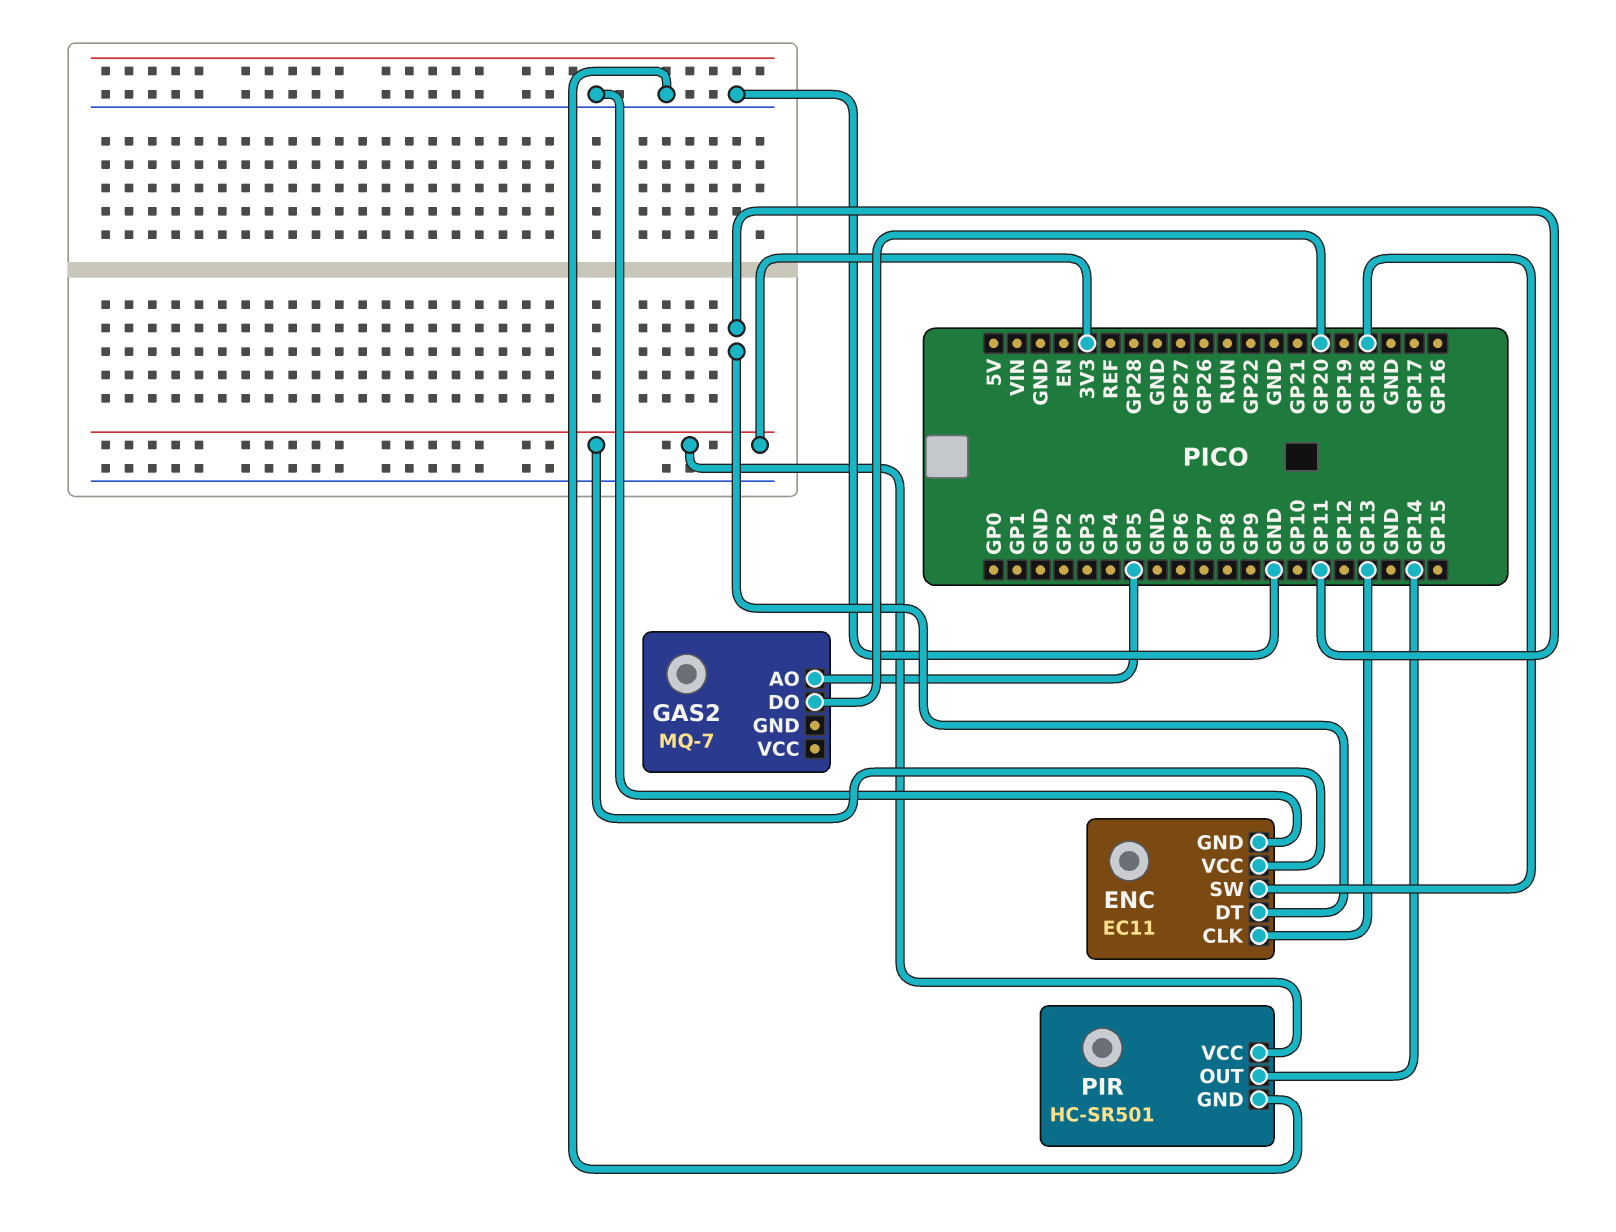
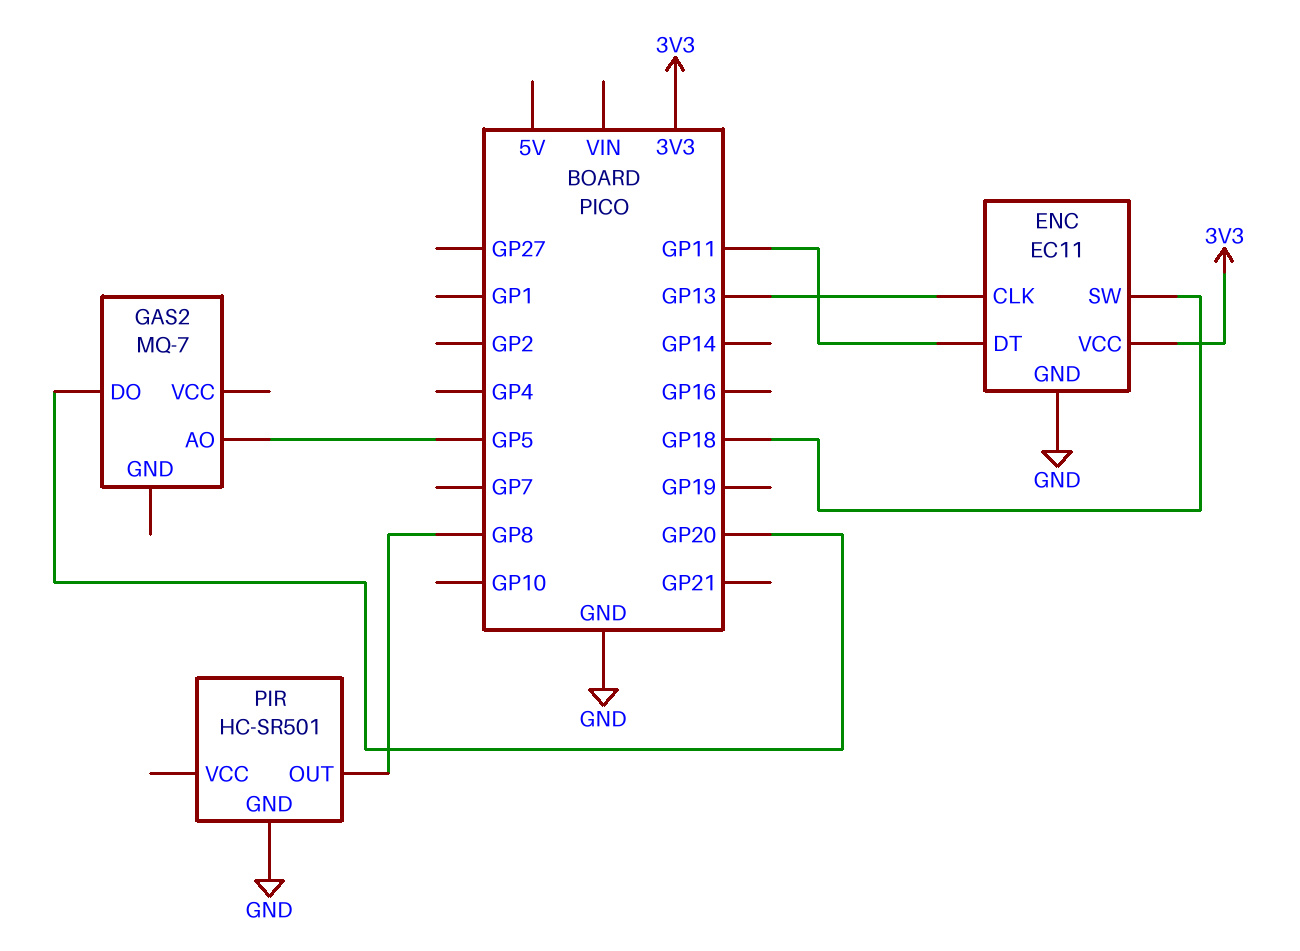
PIR pin OUT: GP14 -> GP8
PIR pin VCC: 3V3 -> none

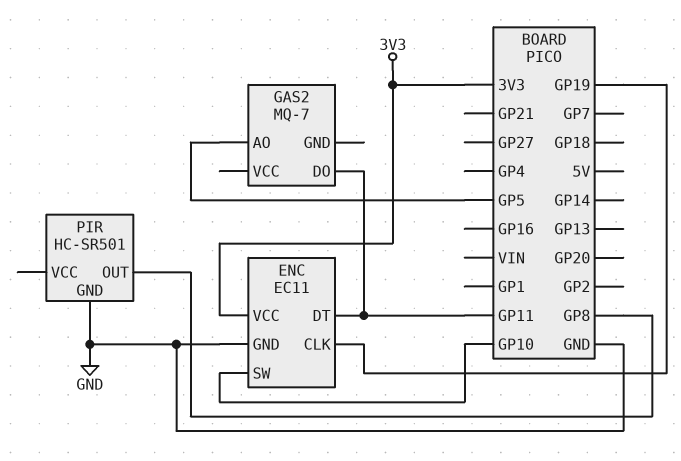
ENC pin CLK: GP13 -> GP19
ENC pin SW: GP18 -> GP10
GAS2 pin DO: GP20 -> GP11

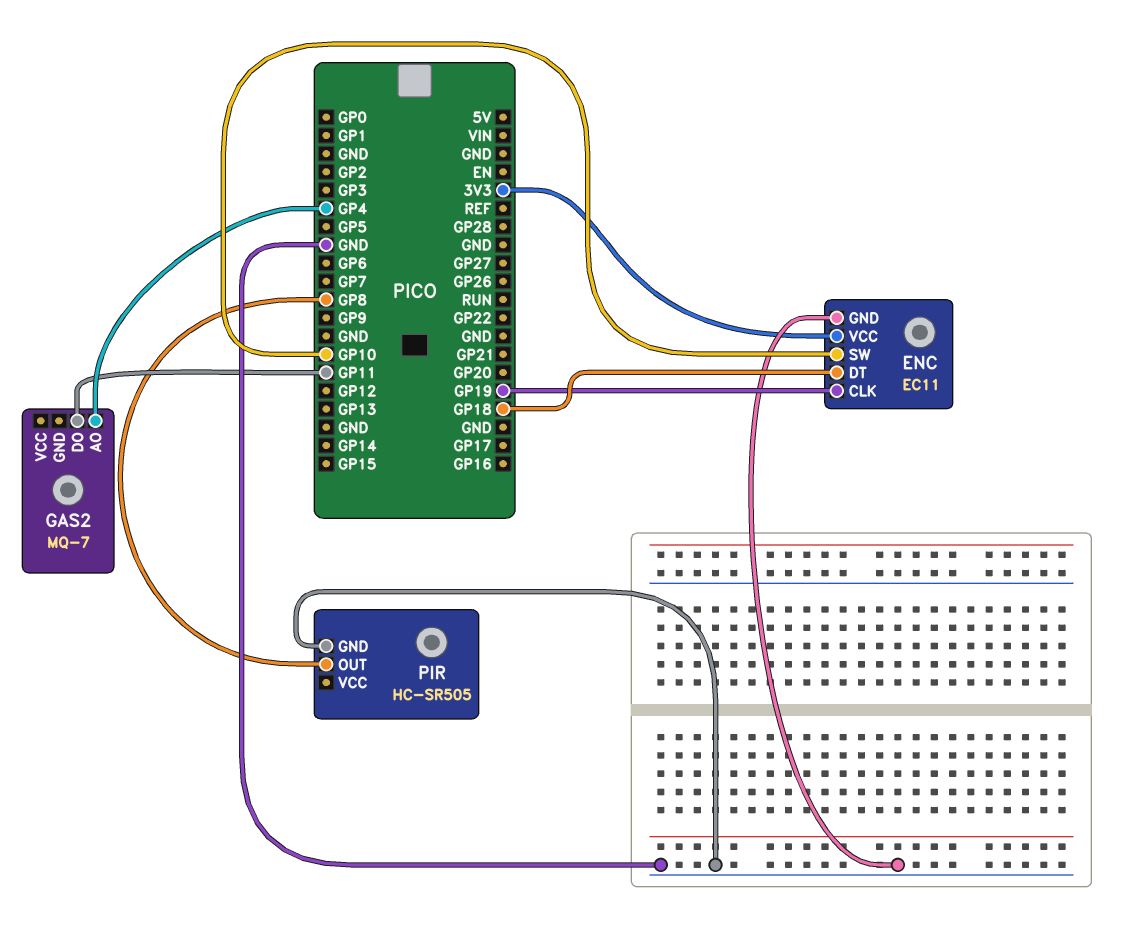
ENC pin DT: GP11 -> GP18
GAS2 pin AO: GP5 -> GP4
PIR: HC-SR501 -> HC-SR505

